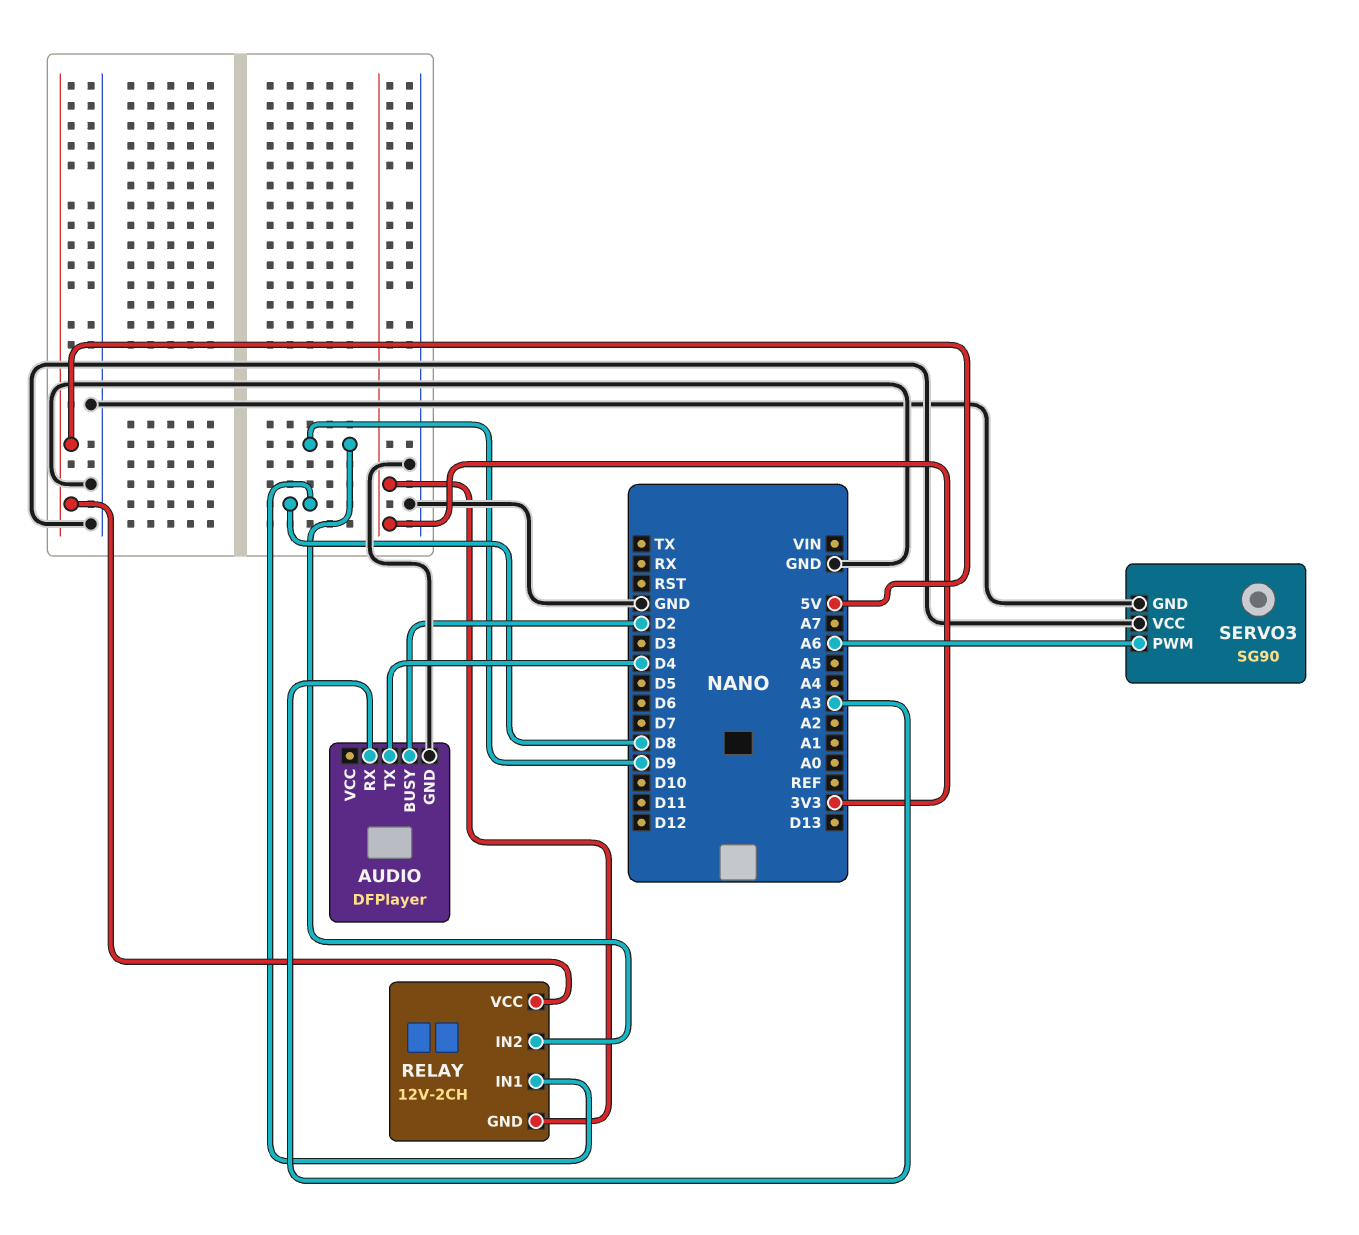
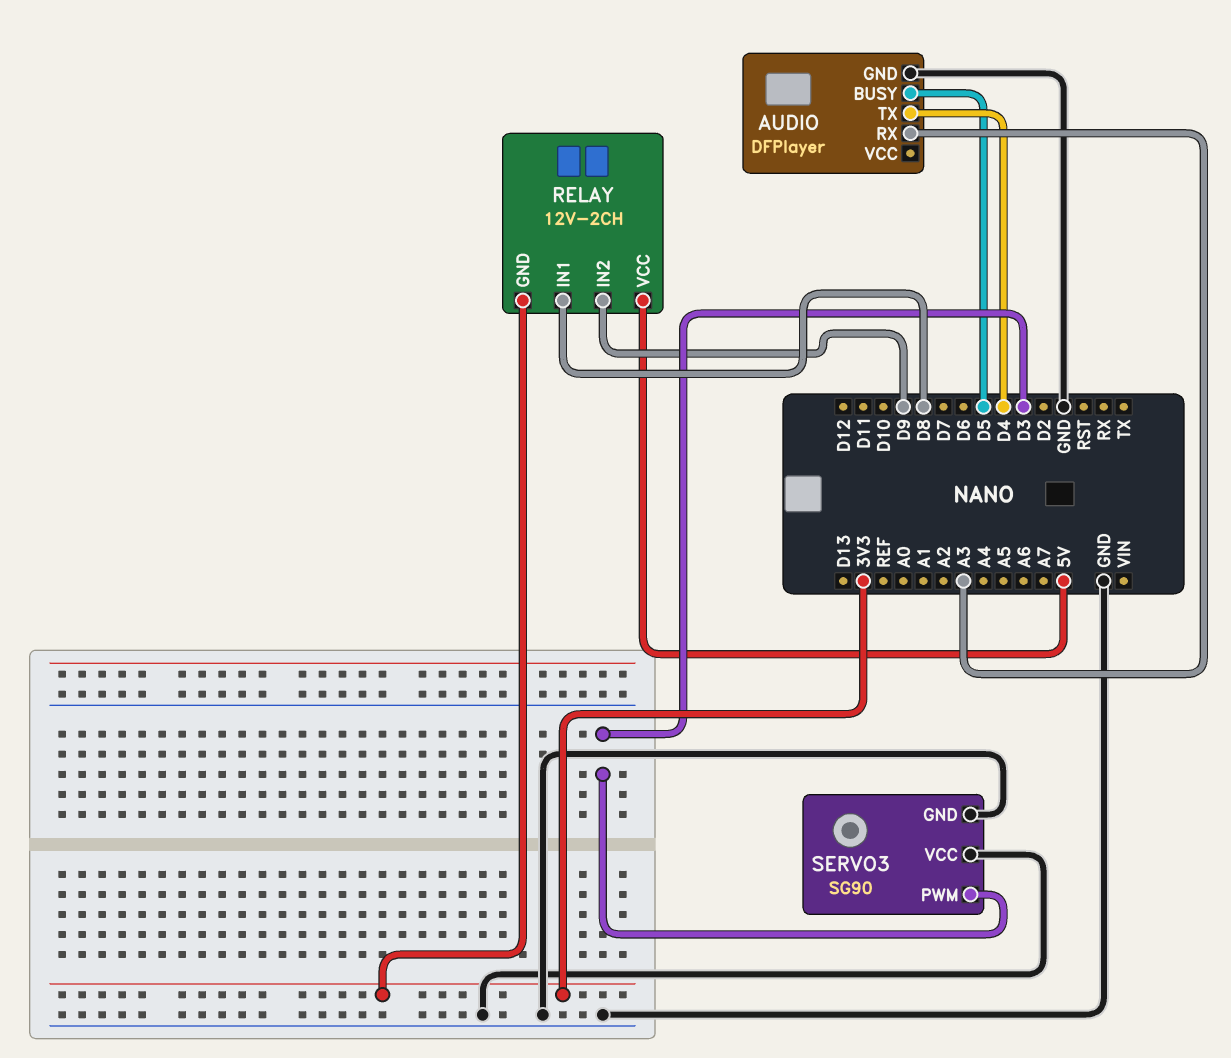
AUDIO pin BUSY: D2 -> D5
SERVO3 pin PWM: A6 -> D3

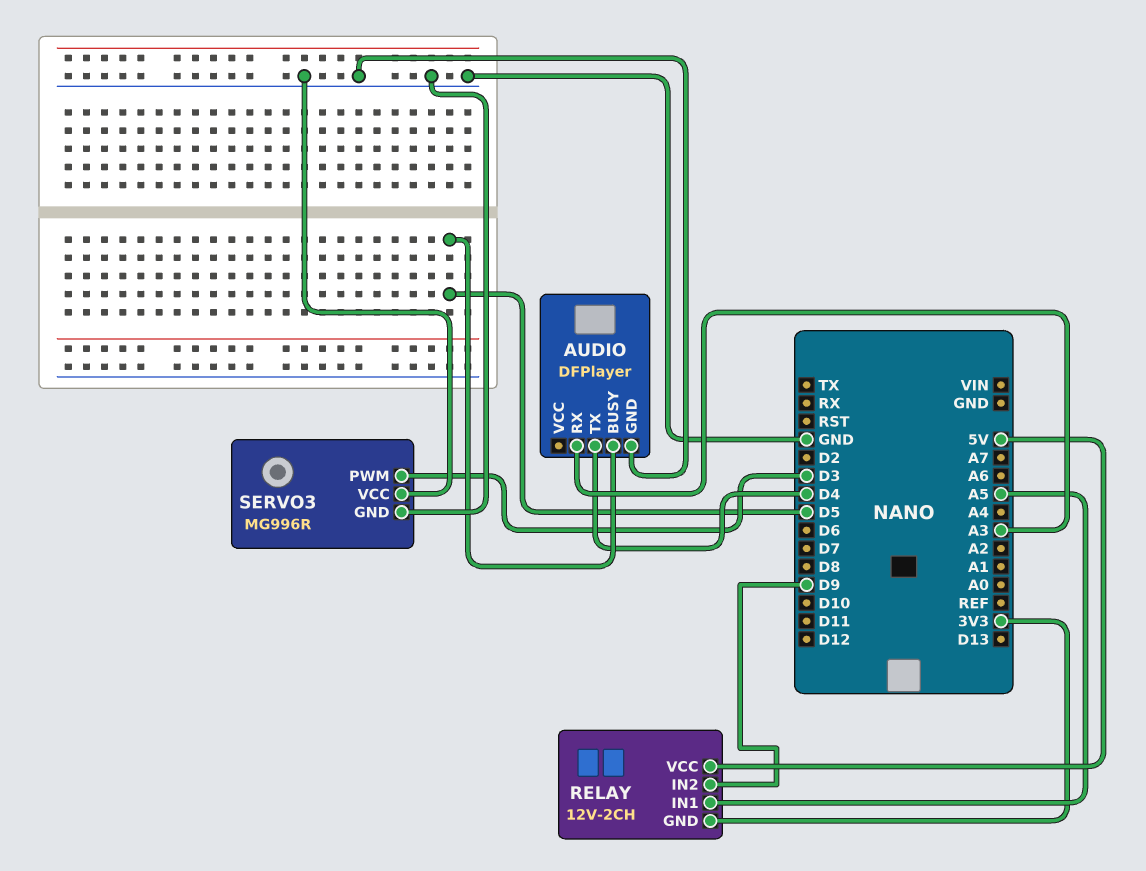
RELAY pin IN1: D8 -> A5
SERVO3: SG90 -> MG996R

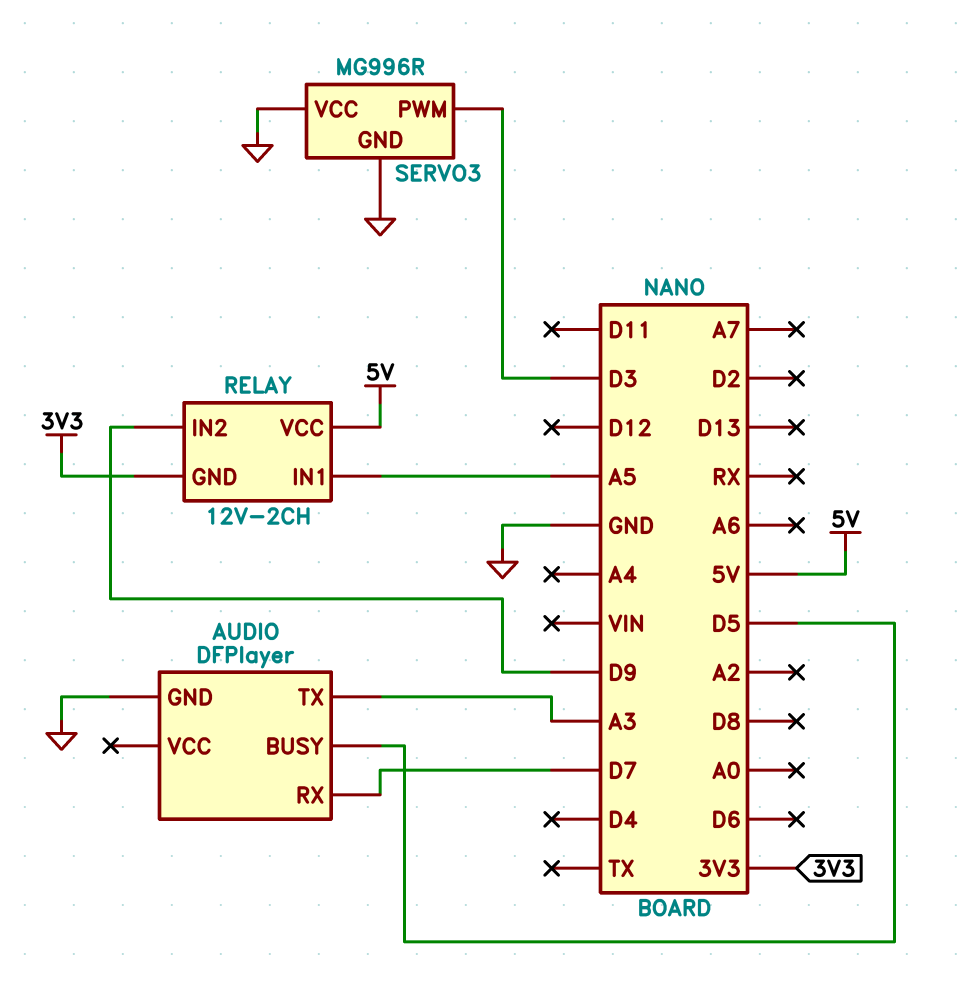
AUDIO pin RX: A3 -> D7
AUDIO pin TX: D4 -> A3

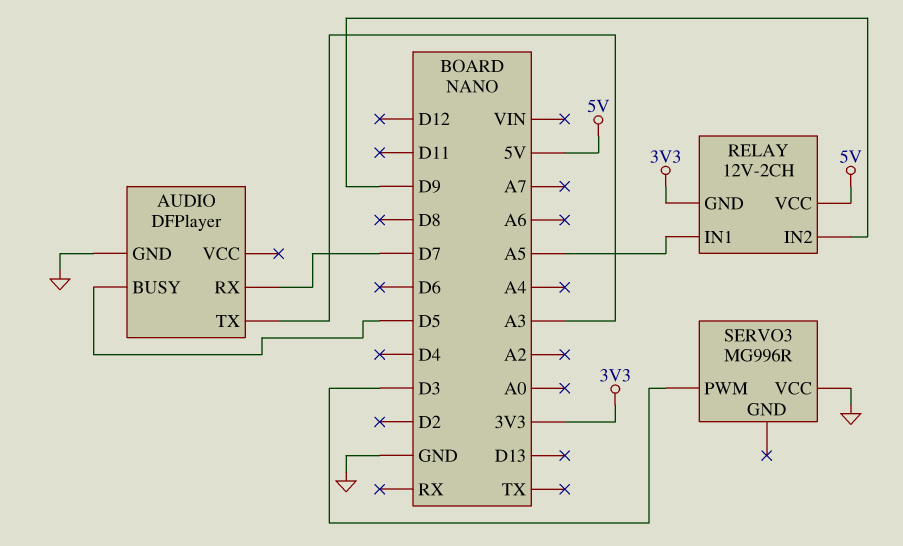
SERVO3 pin GND: GND -> none

